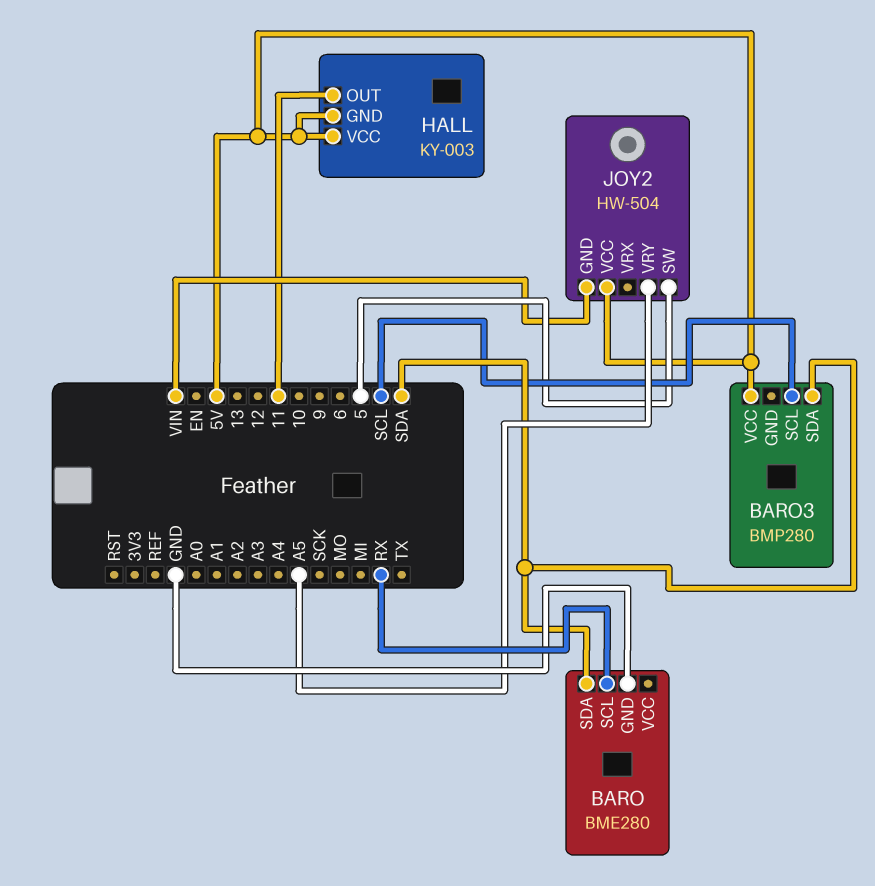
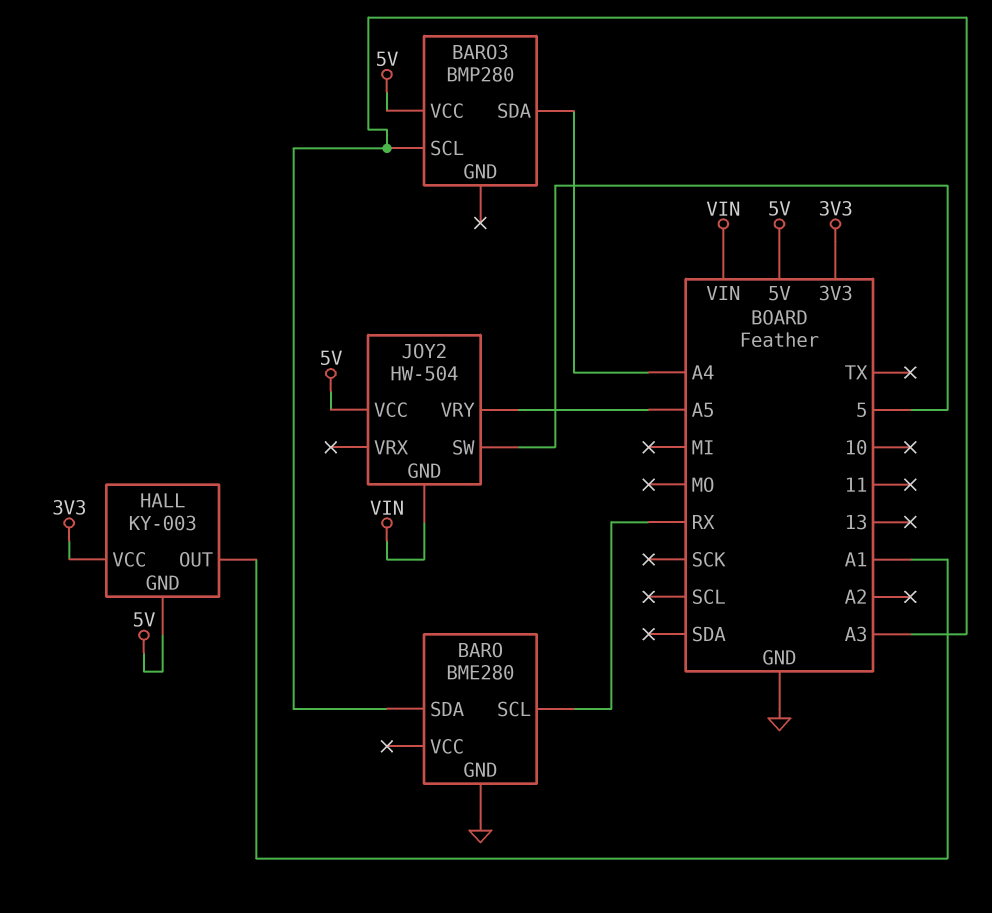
BARO pin SDA: SDA -> A3
BARO3 pin SCL: SCL -> A3
BARO3 pin SDA: SDA -> A4
HALL pin OUT: 11 -> A1
HALL pin VCC: 5V -> 3V3

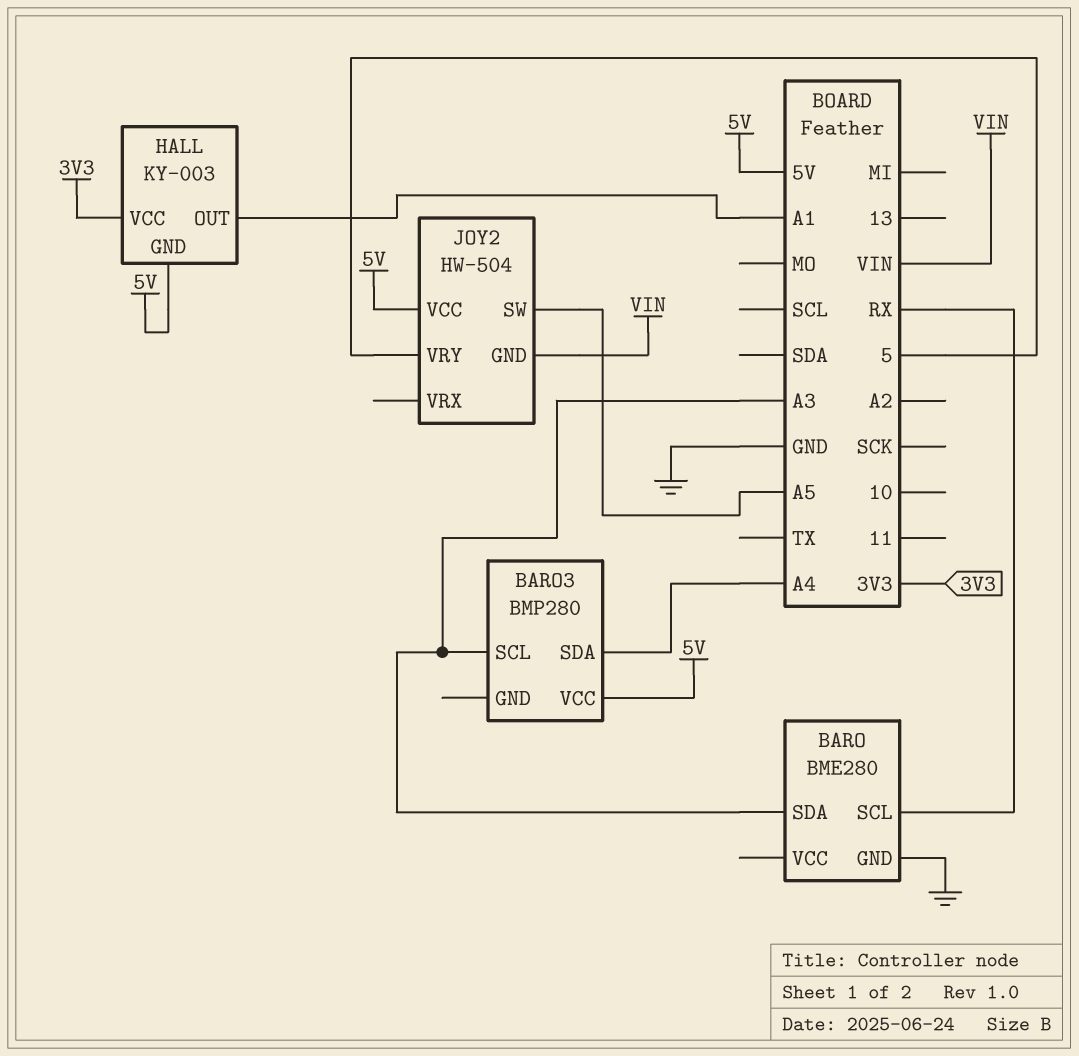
JOY2 pin SW: 5 -> A5
JOY2 pin VRY: A5 -> 5

